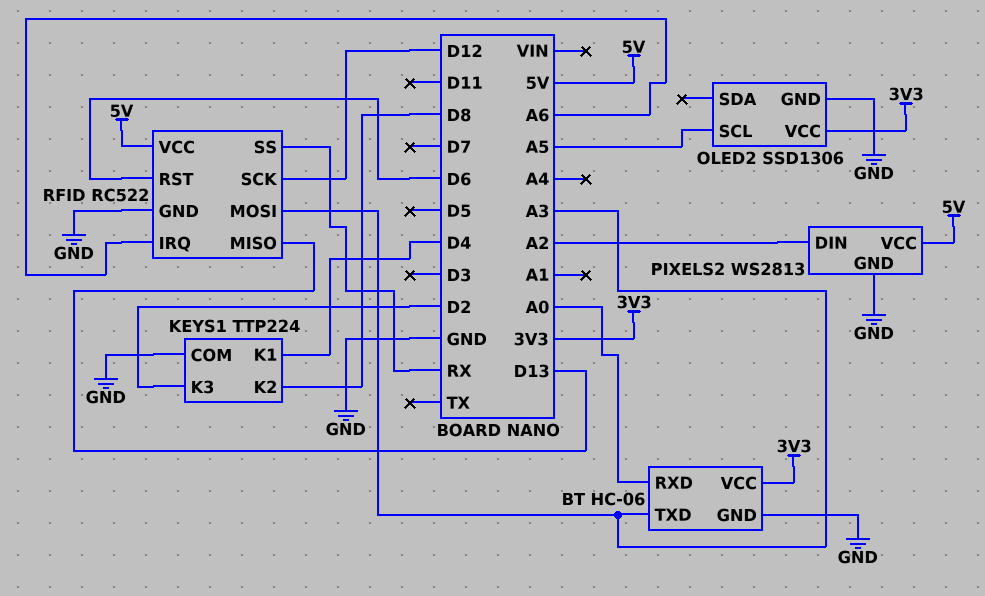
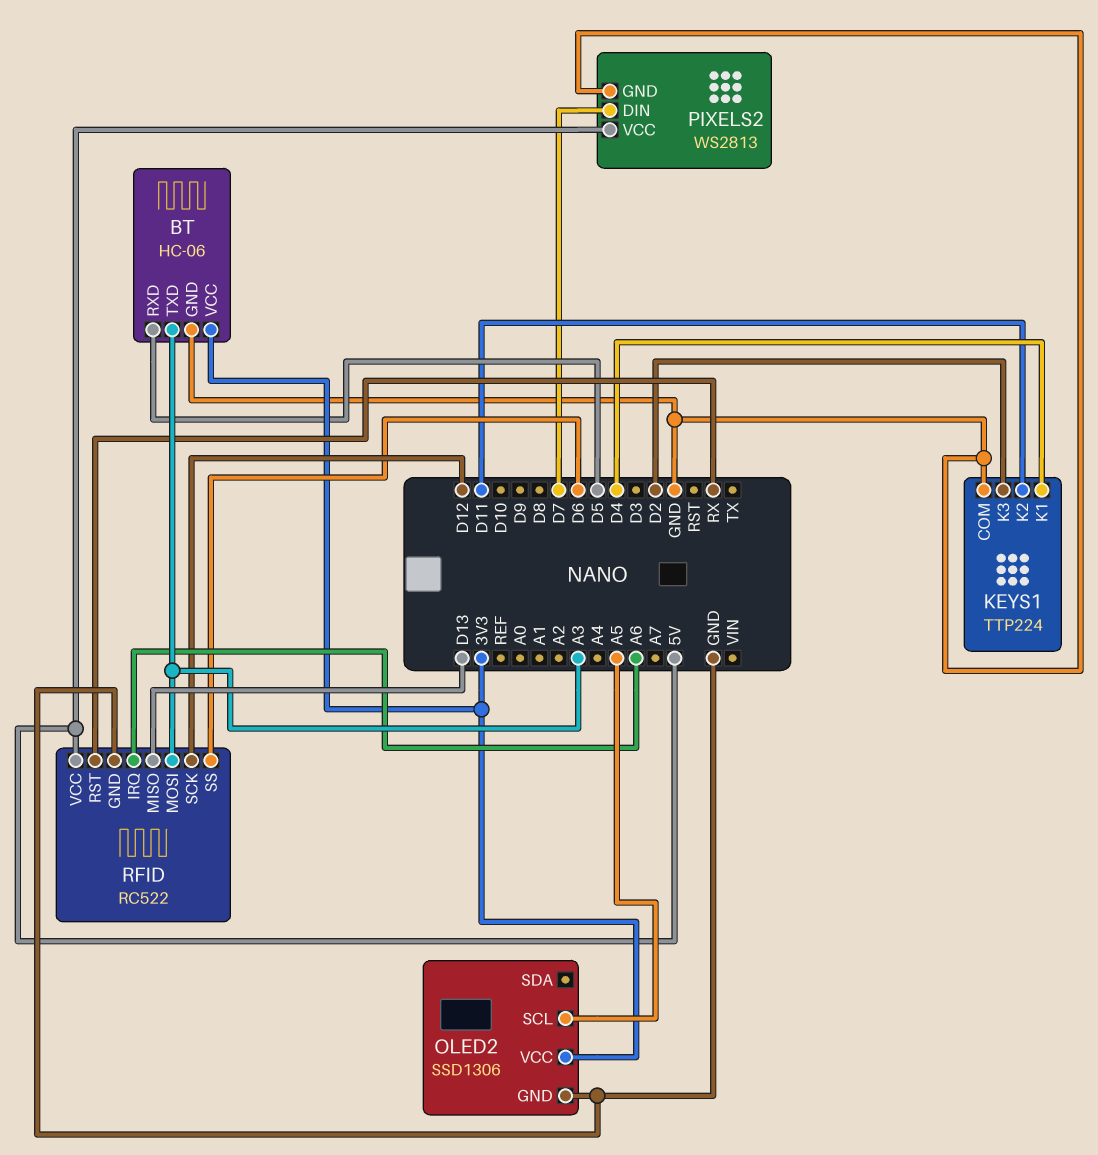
BT pin RXD: A0 -> D5
KEYS1 pin K2: D8 -> D11
PIXELS2 pin DIN: A2 -> D7
RFID pin RST: D6 -> RX
RFID pin SS: RX -> D6

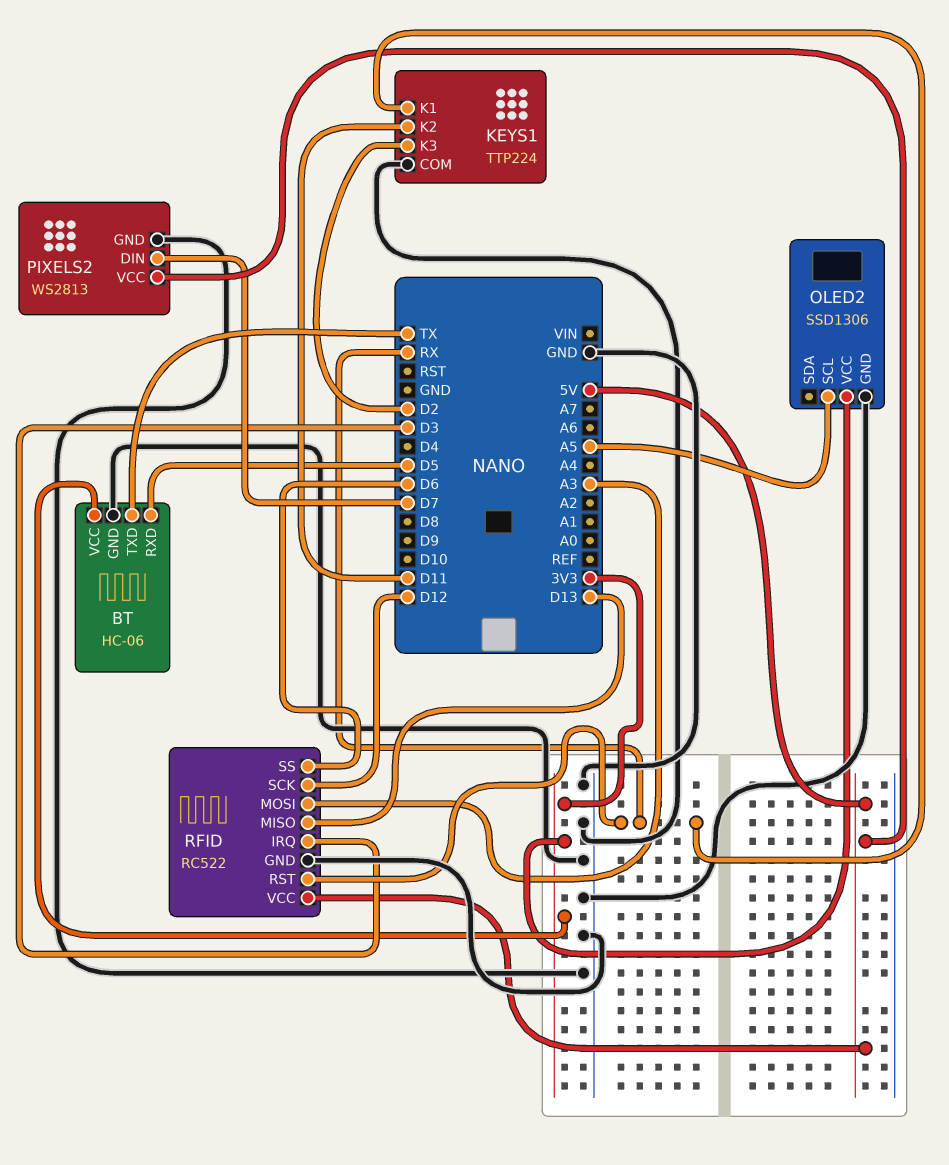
BT pin TXD: A3 -> TX
KEYS1 pin K1: D4 -> RX
RFID pin IRQ: A6 -> D3

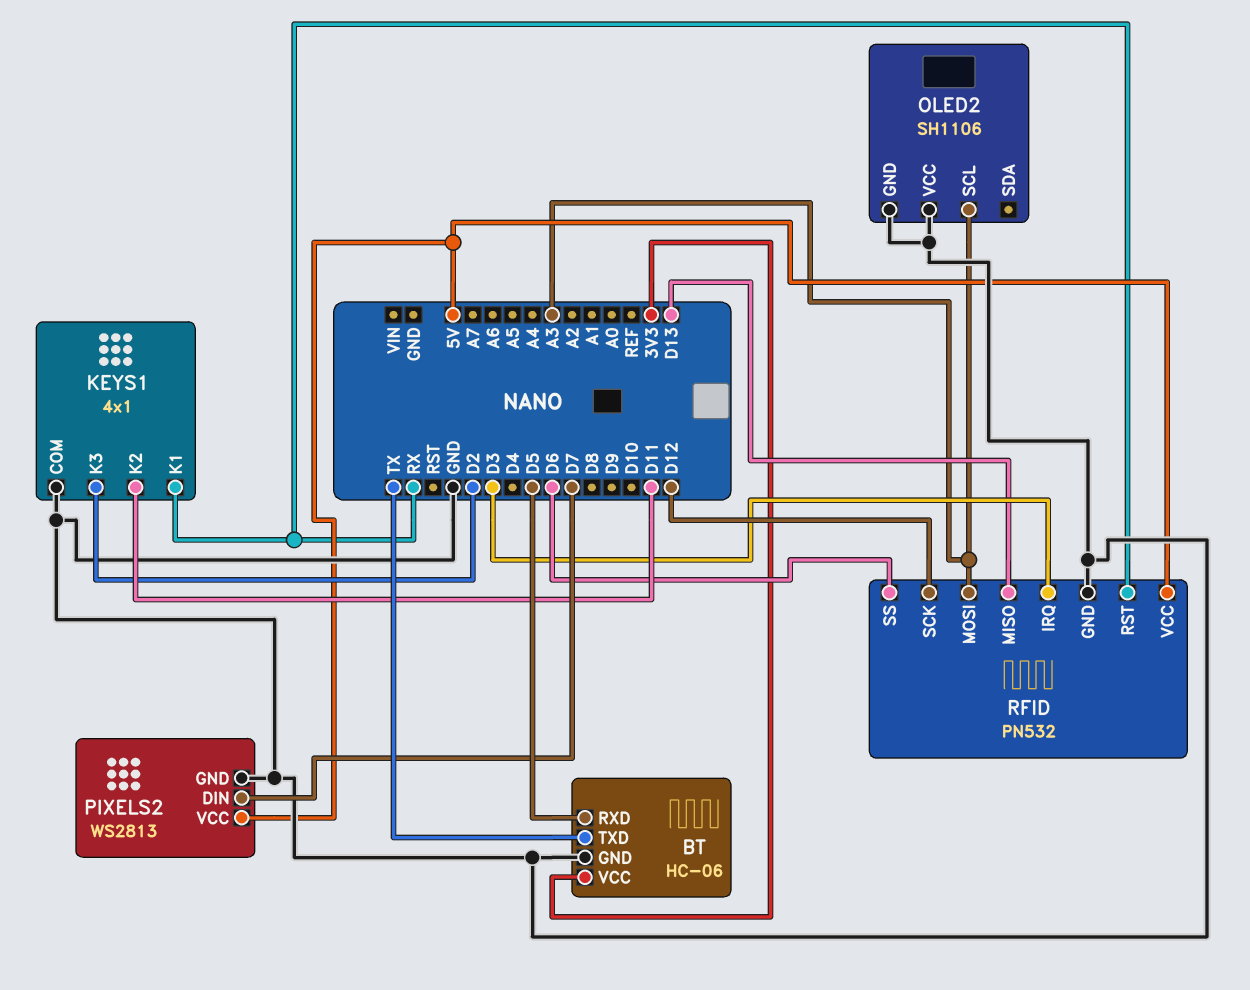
KEYS1: TTP224 -> 4x1
OLED2: SSD1306 -> SH1106
OLED2 pin SCL: A5 -> A3
OLED2 pin VCC: 3V3 -> GND
RFID: RC522 -> PN532

